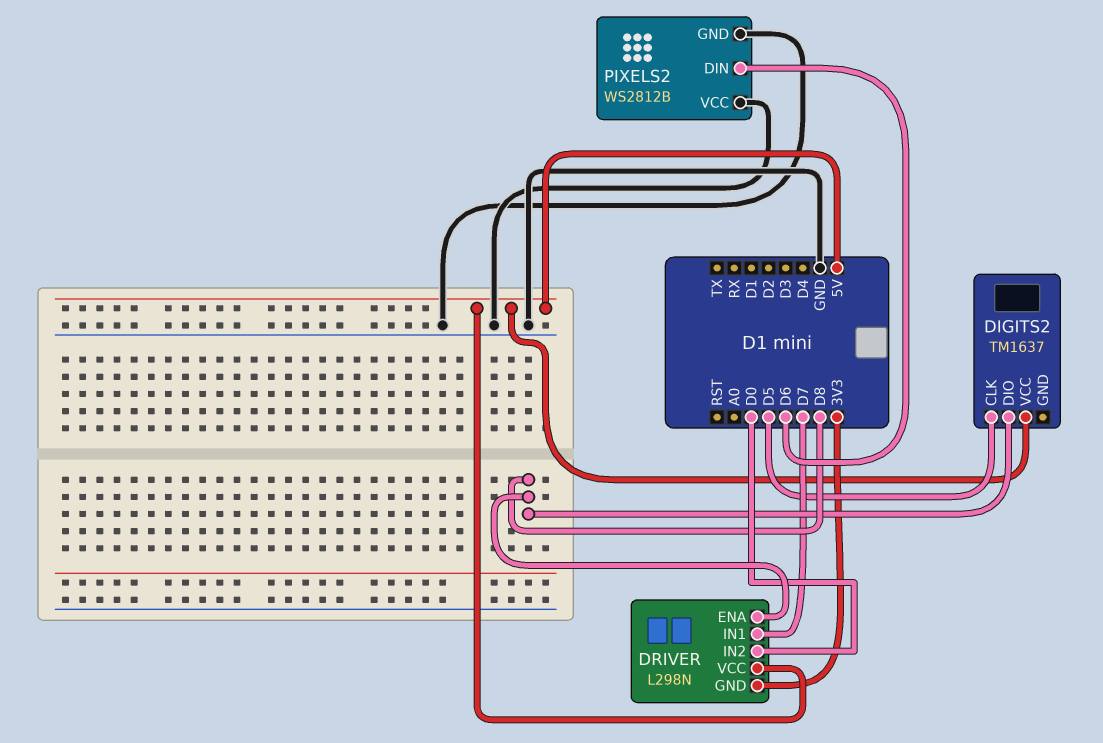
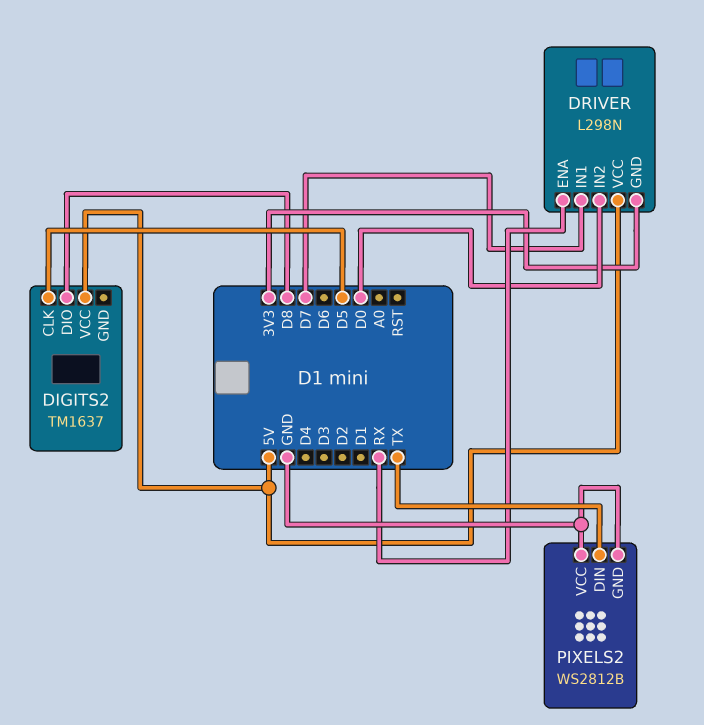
DRIVER pin ENA: D8 -> RX
PIXELS2 pin DIN: D6 -> TX

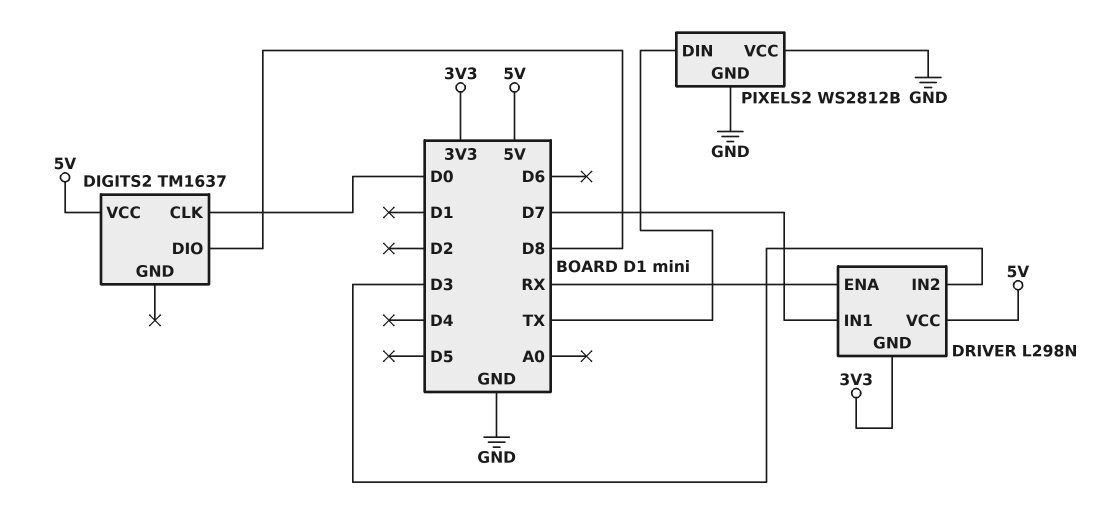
DIGITS2 pin CLK: D5 -> D0
DRIVER pin IN2: D0 -> D3

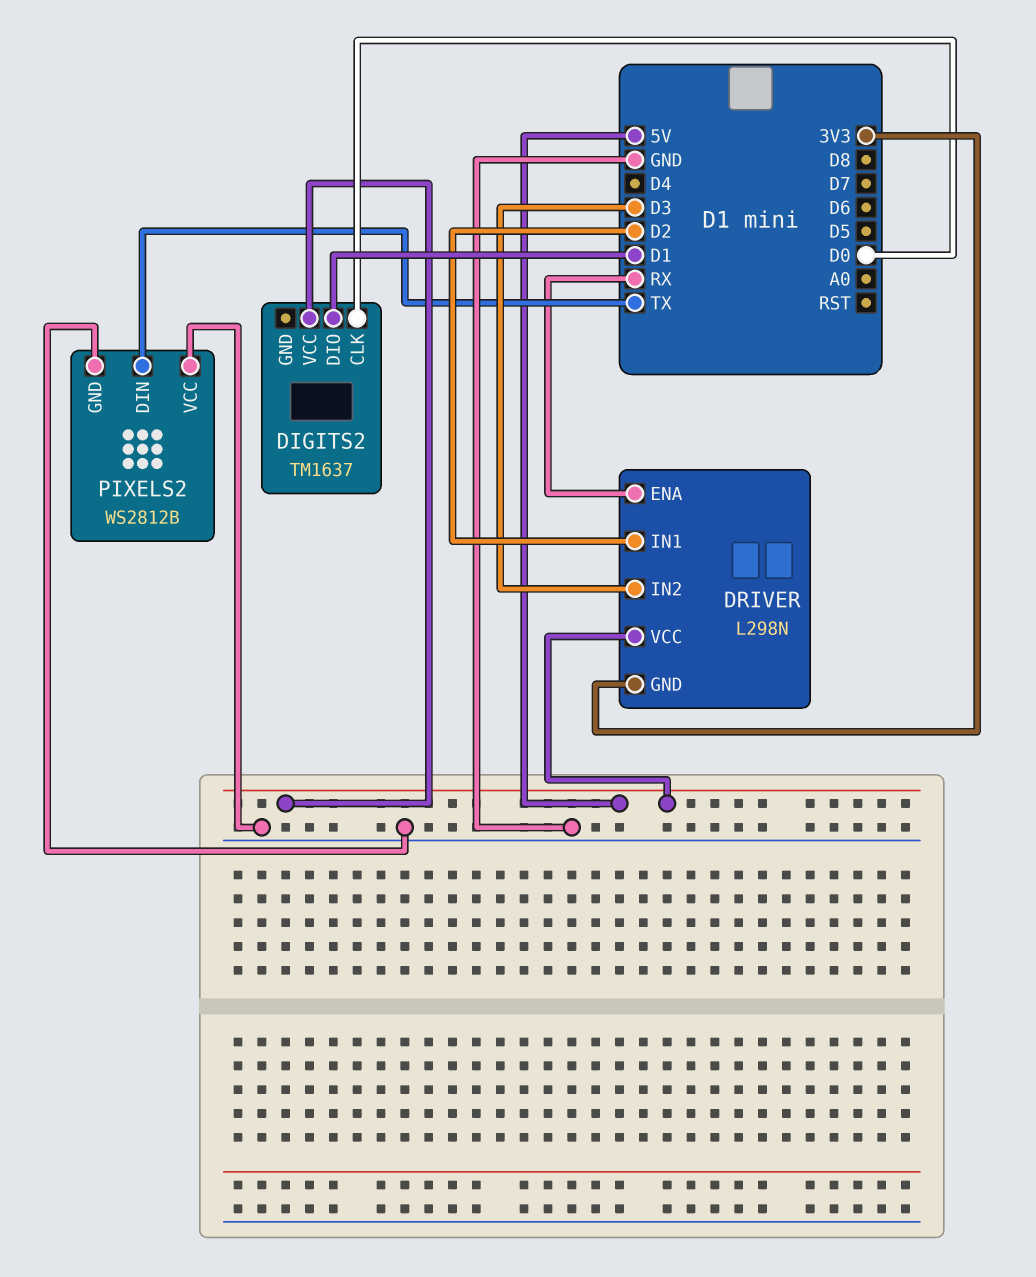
DIGITS2 pin DIO: D8 -> D1
DRIVER pin IN1: D7 -> D2

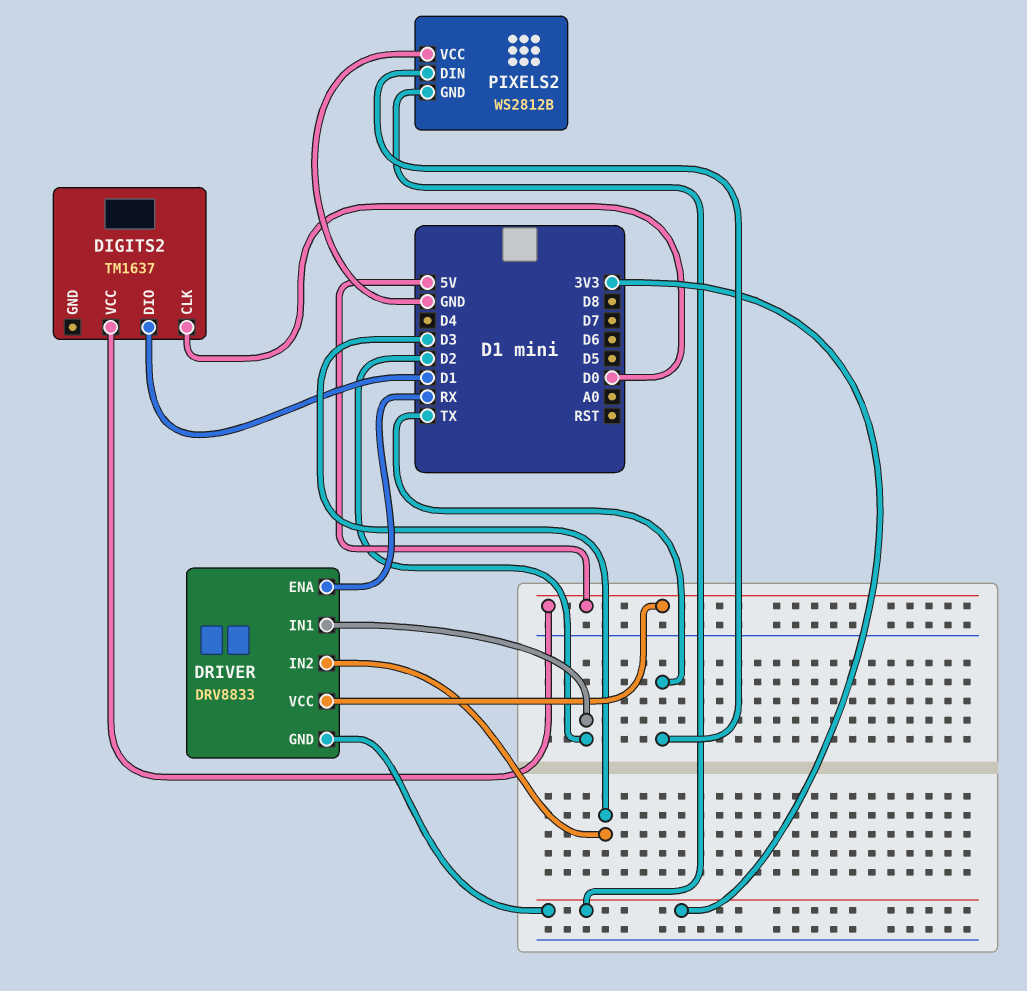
DRIVER: L298N -> DRV8833
PIXELS2 pin GND: GND -> 3V3

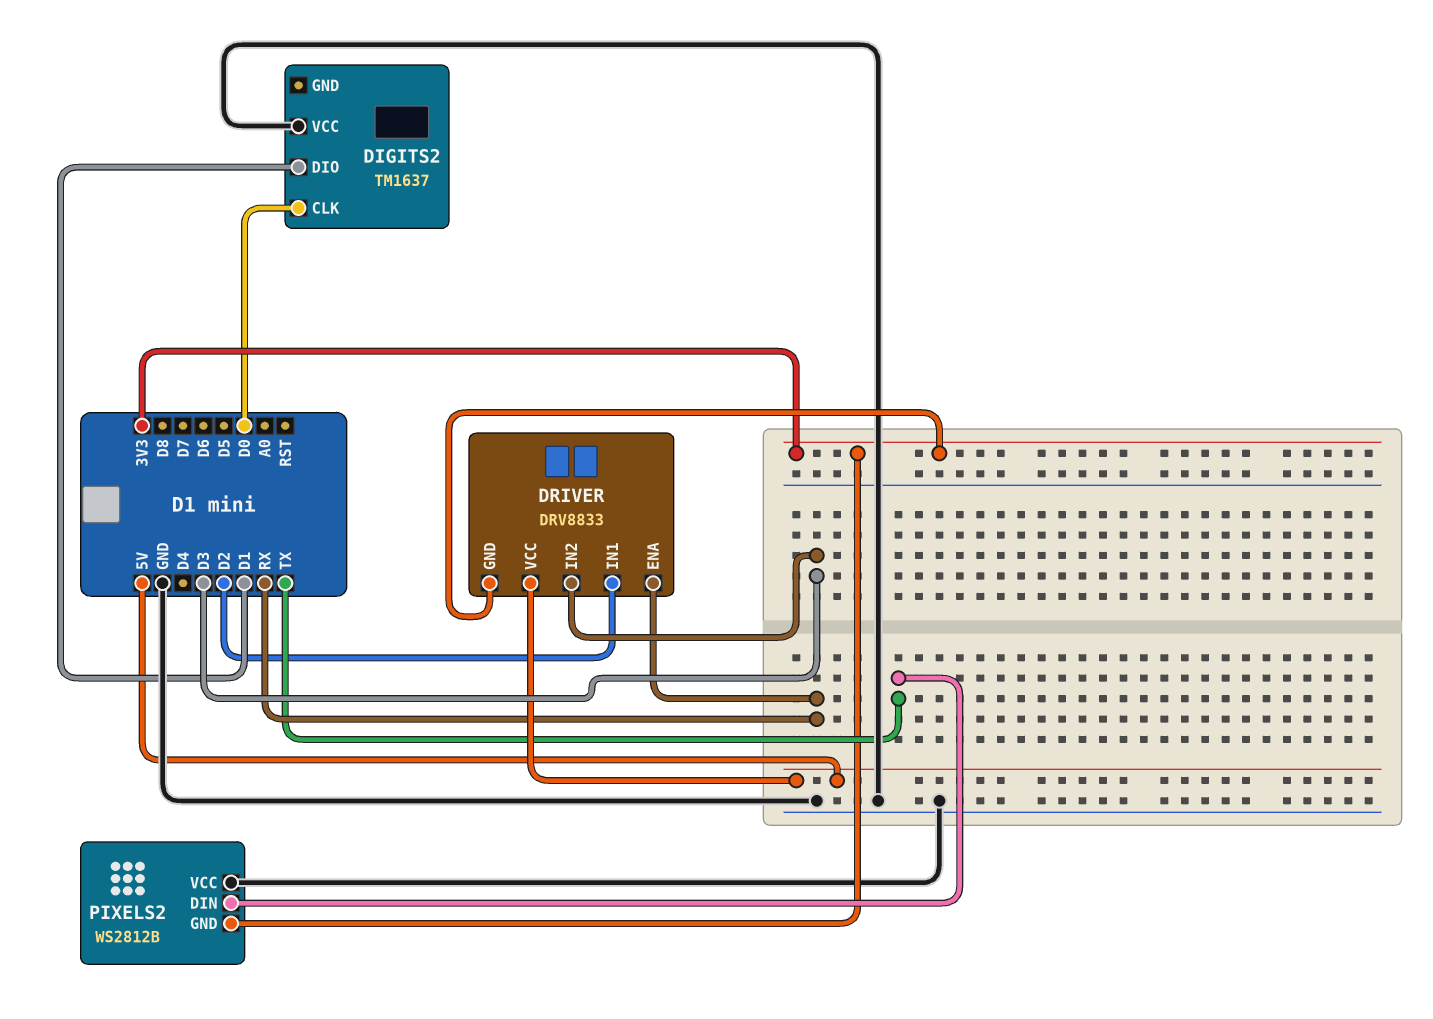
DIGITS2 pin VCC: 5V -> GND

